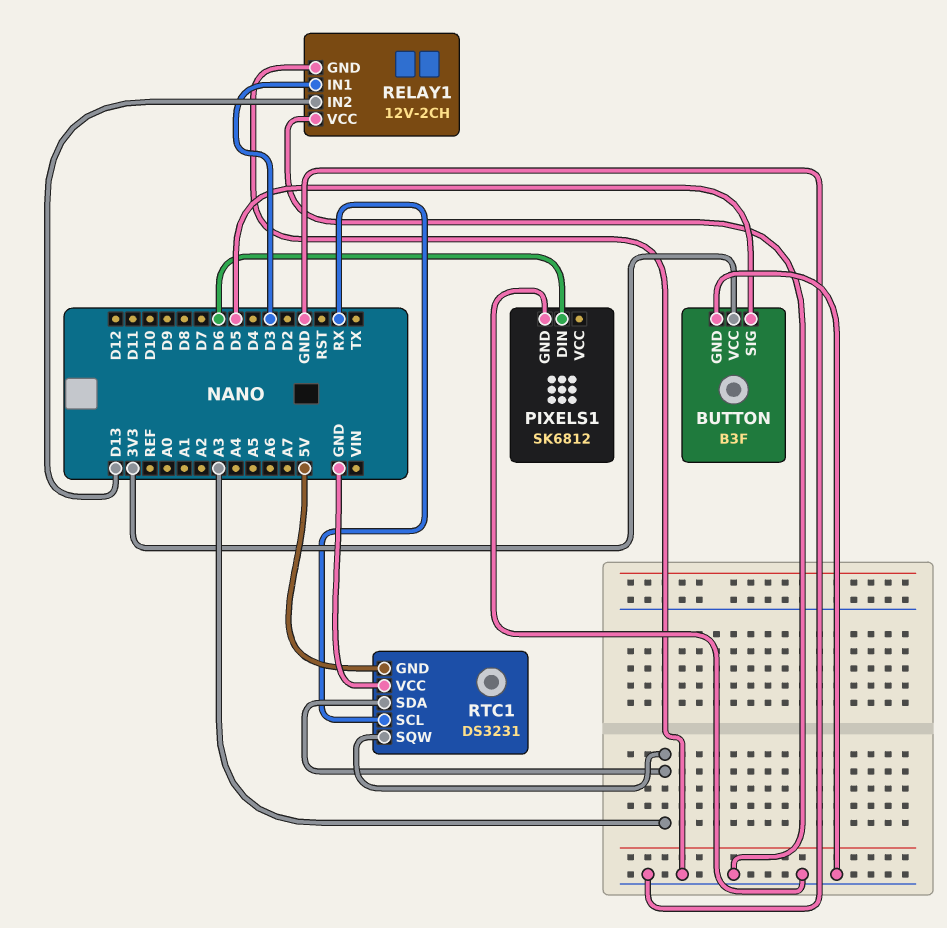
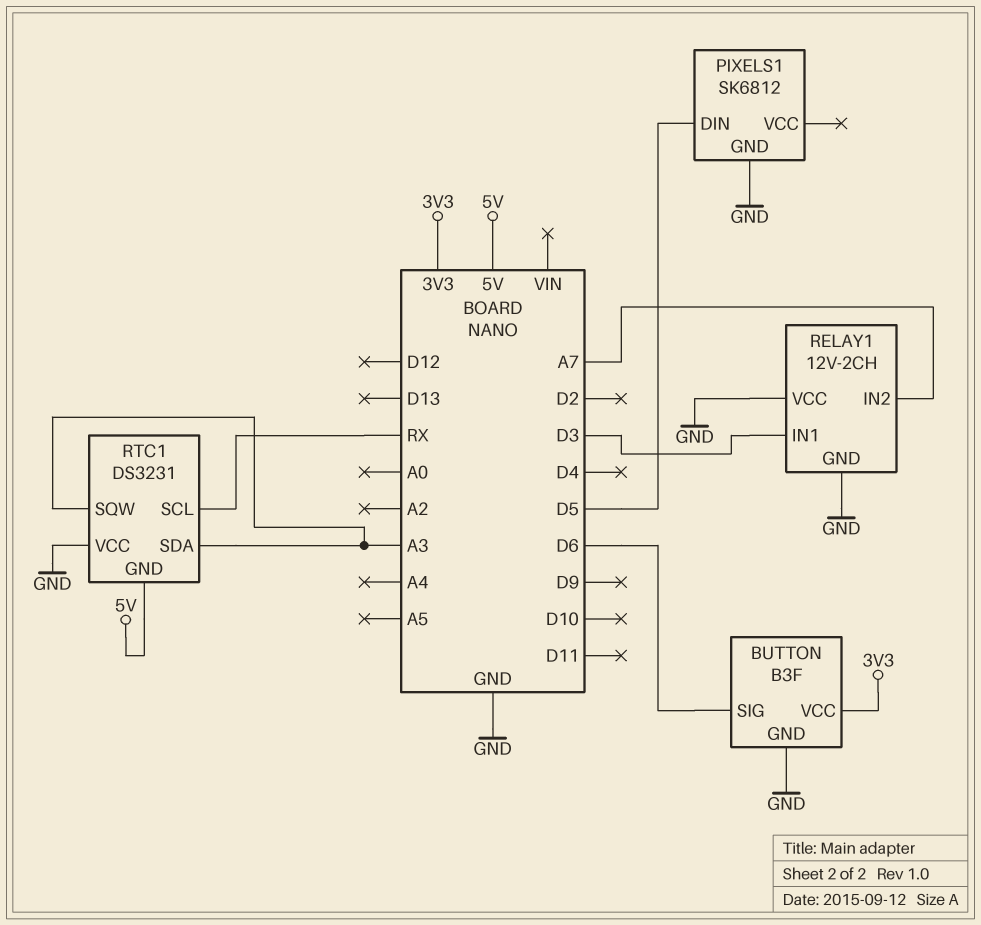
BUTTON pin SIG: D5 -> D6
PIXELS1 pin DIN: D6 -> D5
RELAY1 pin IN2: D13 -> A7

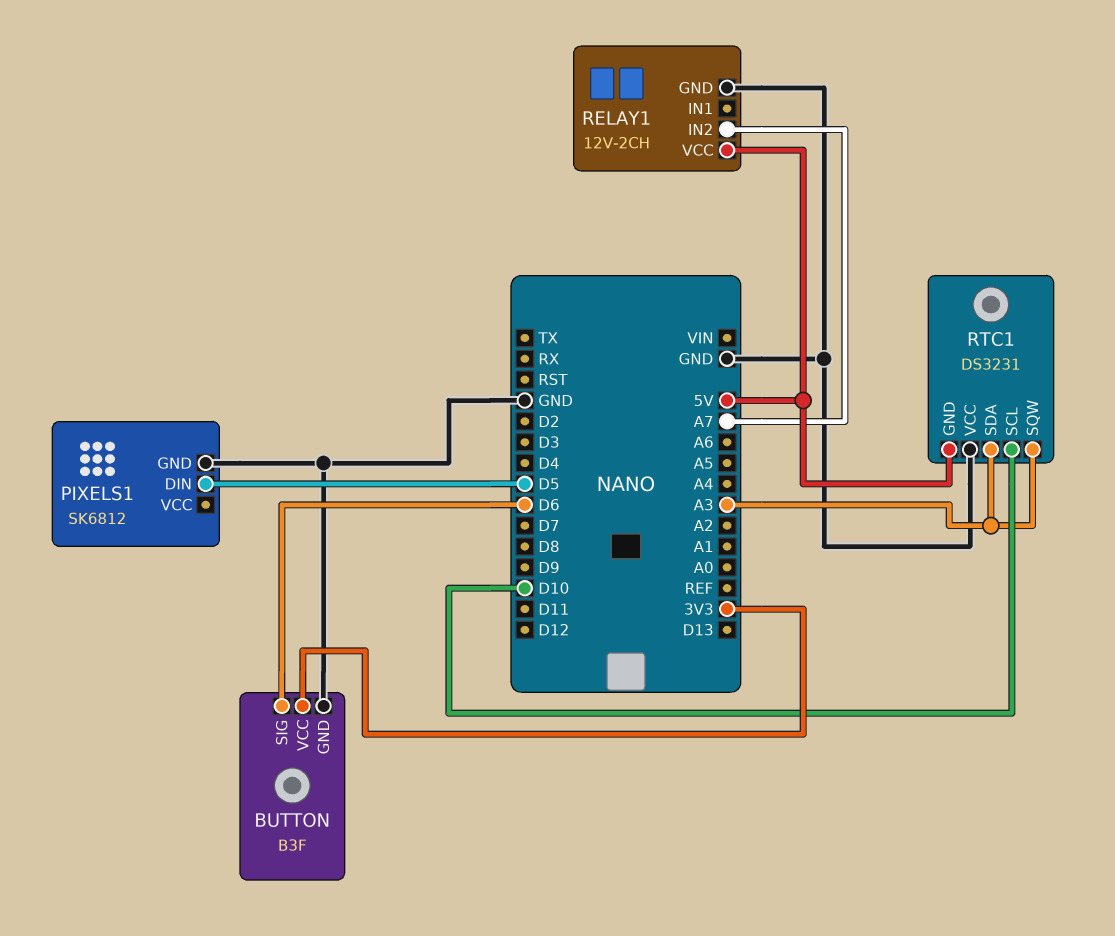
RELAY1 pin IN1: D3 -> none
RELAY1 pin VCC: GND -> 5V
RTC1 pin SCL: RX -> D10

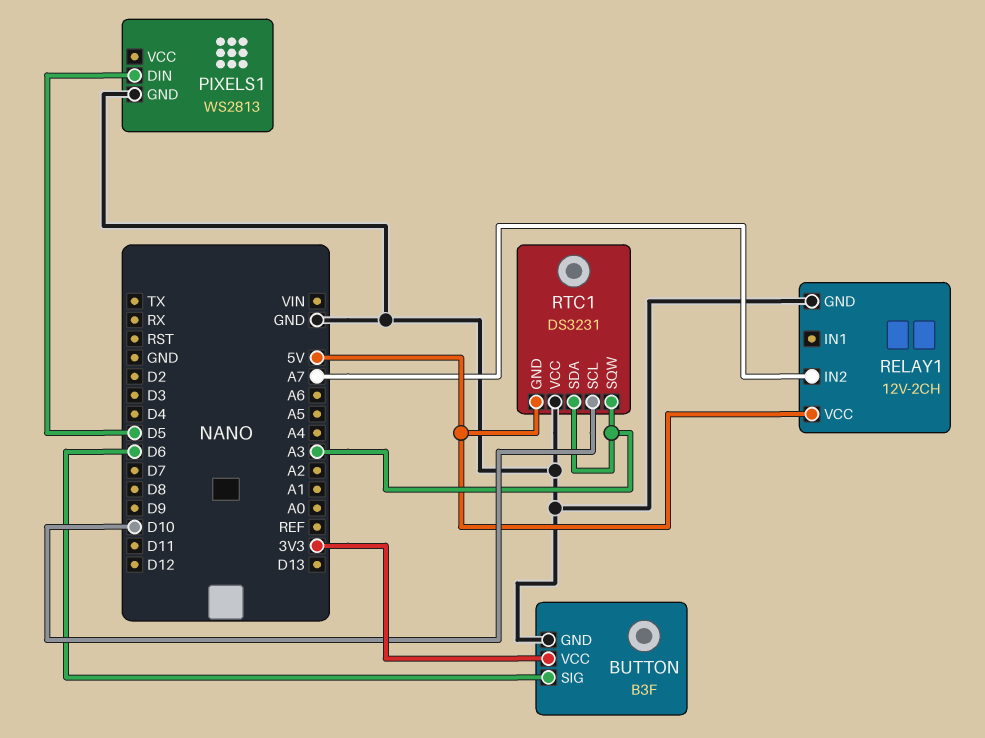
PIXELS1: SK6812 -> WS2813

